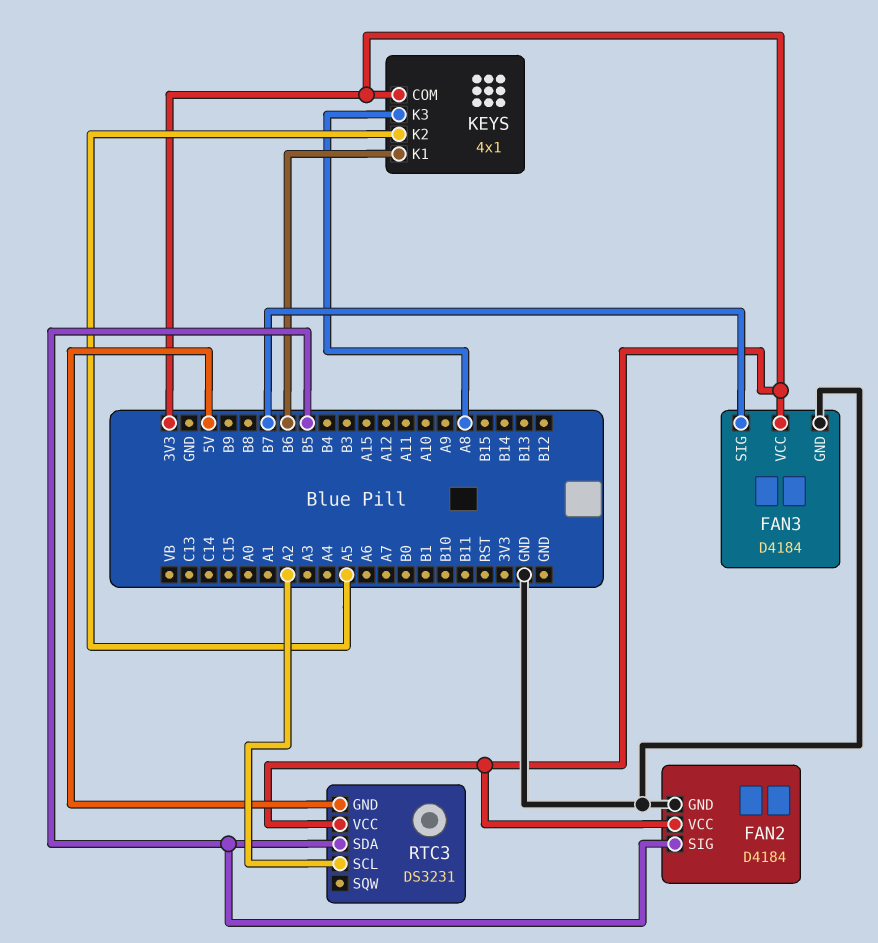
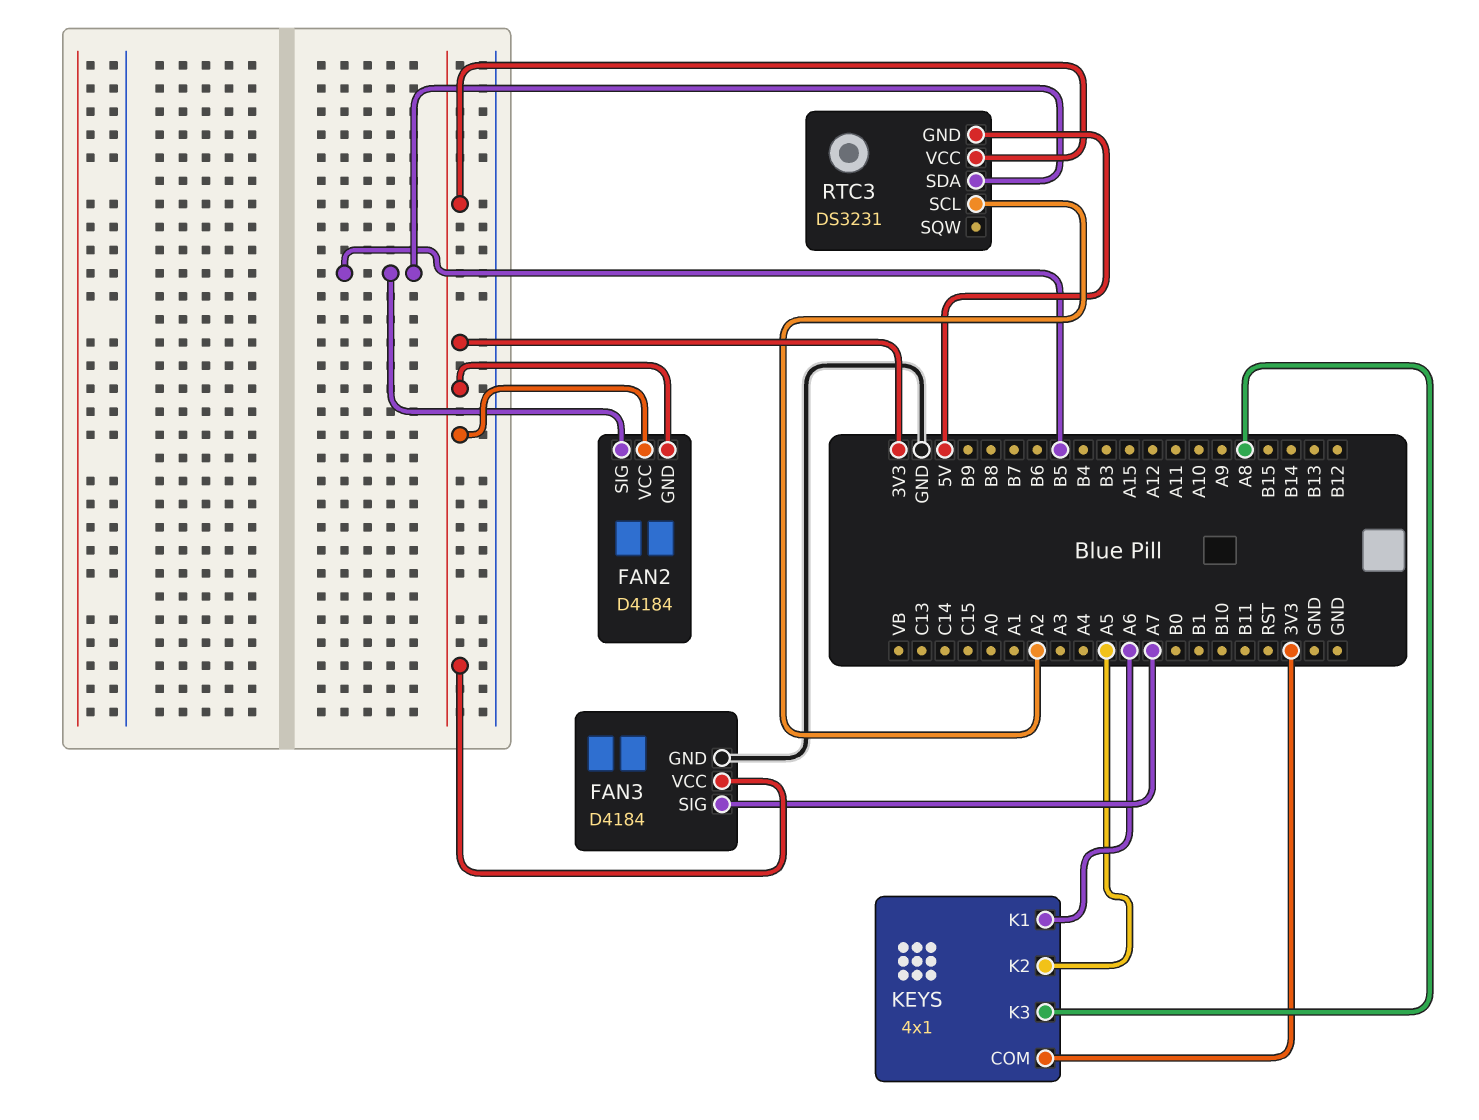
FAN2 pin GND: GND -> 3V3
FAN3 pin SIG: B7 -> A7
KEYS pin K1: B6 -> A6

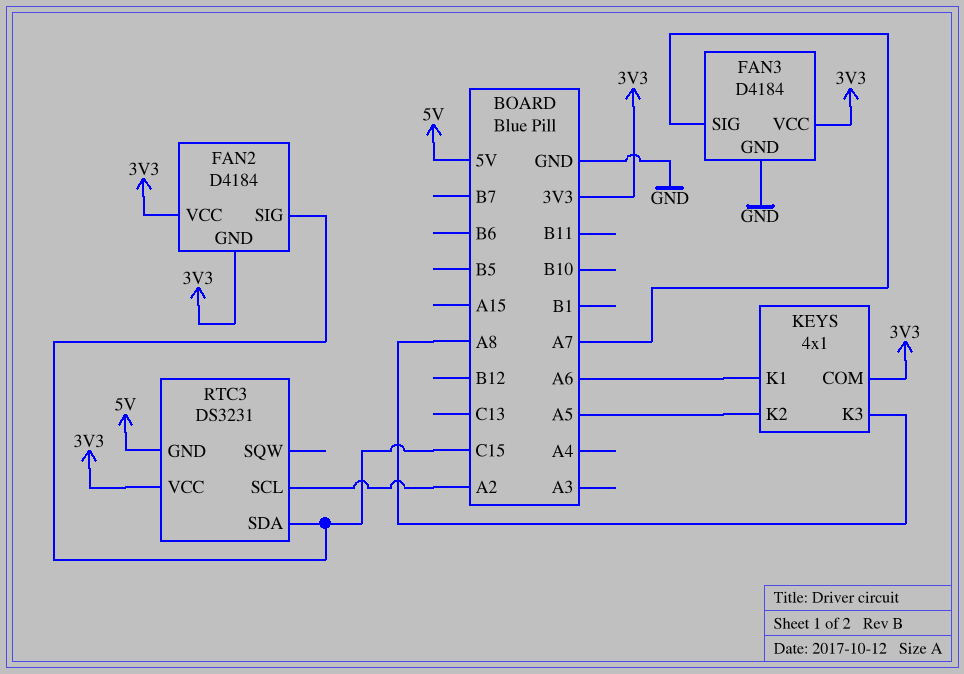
FAN2 pin SIG: B5 -> C15
RTC3 pin SDA: B5 -> C15

